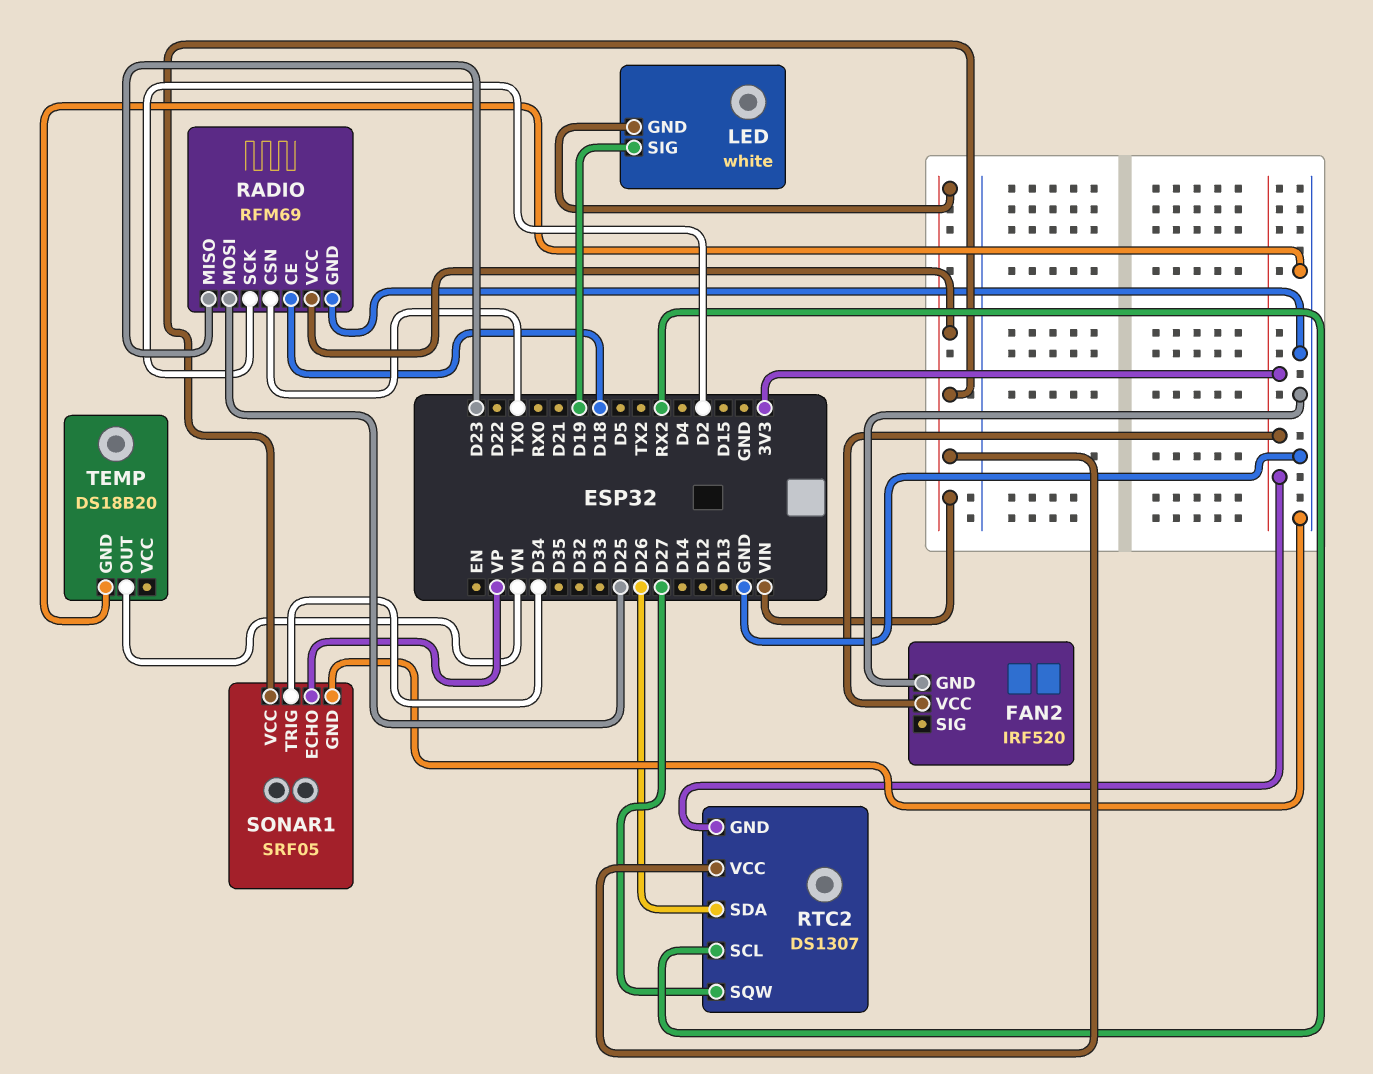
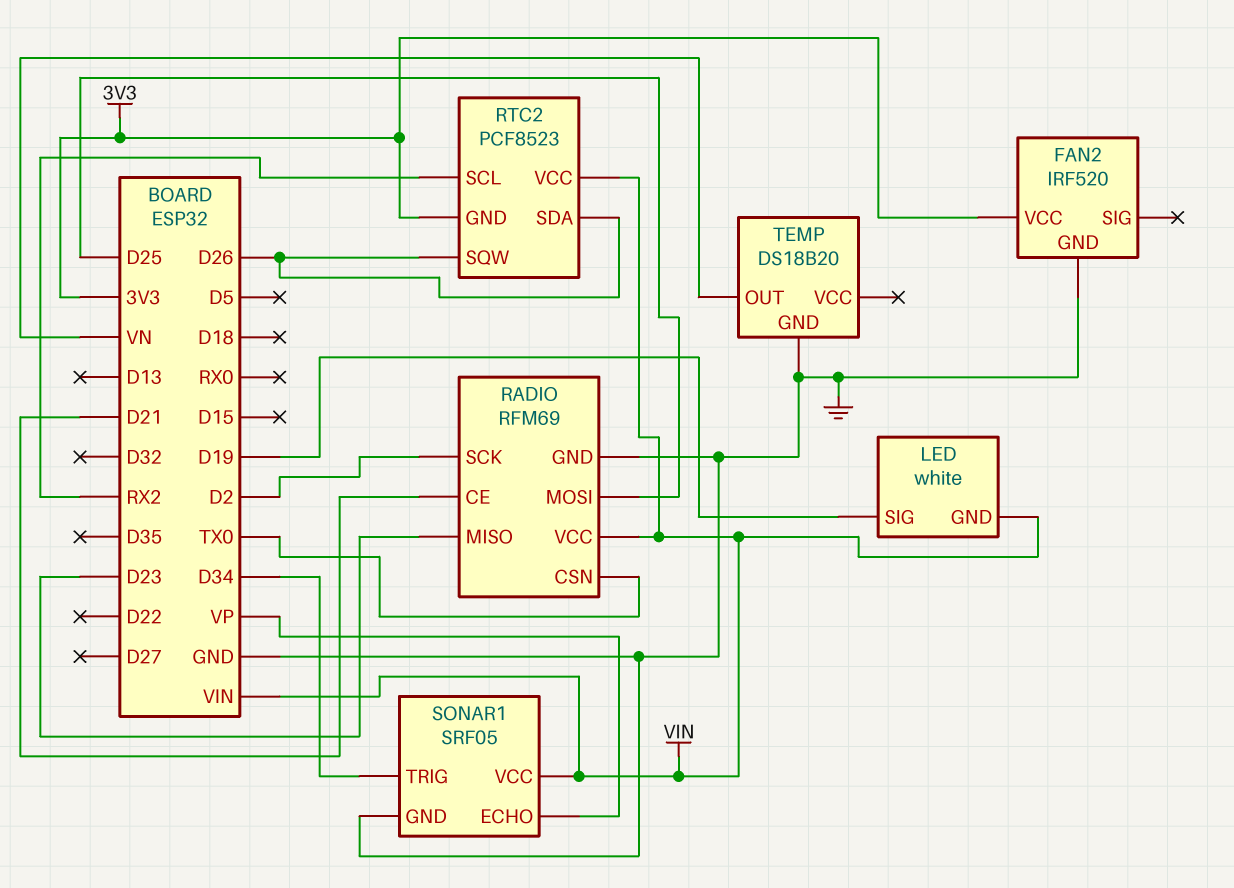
RADIO pin CE: D18 -> D21
RTC2: DS1307 -> PCF8523
RTC2 pin SQW: D27 -> D26

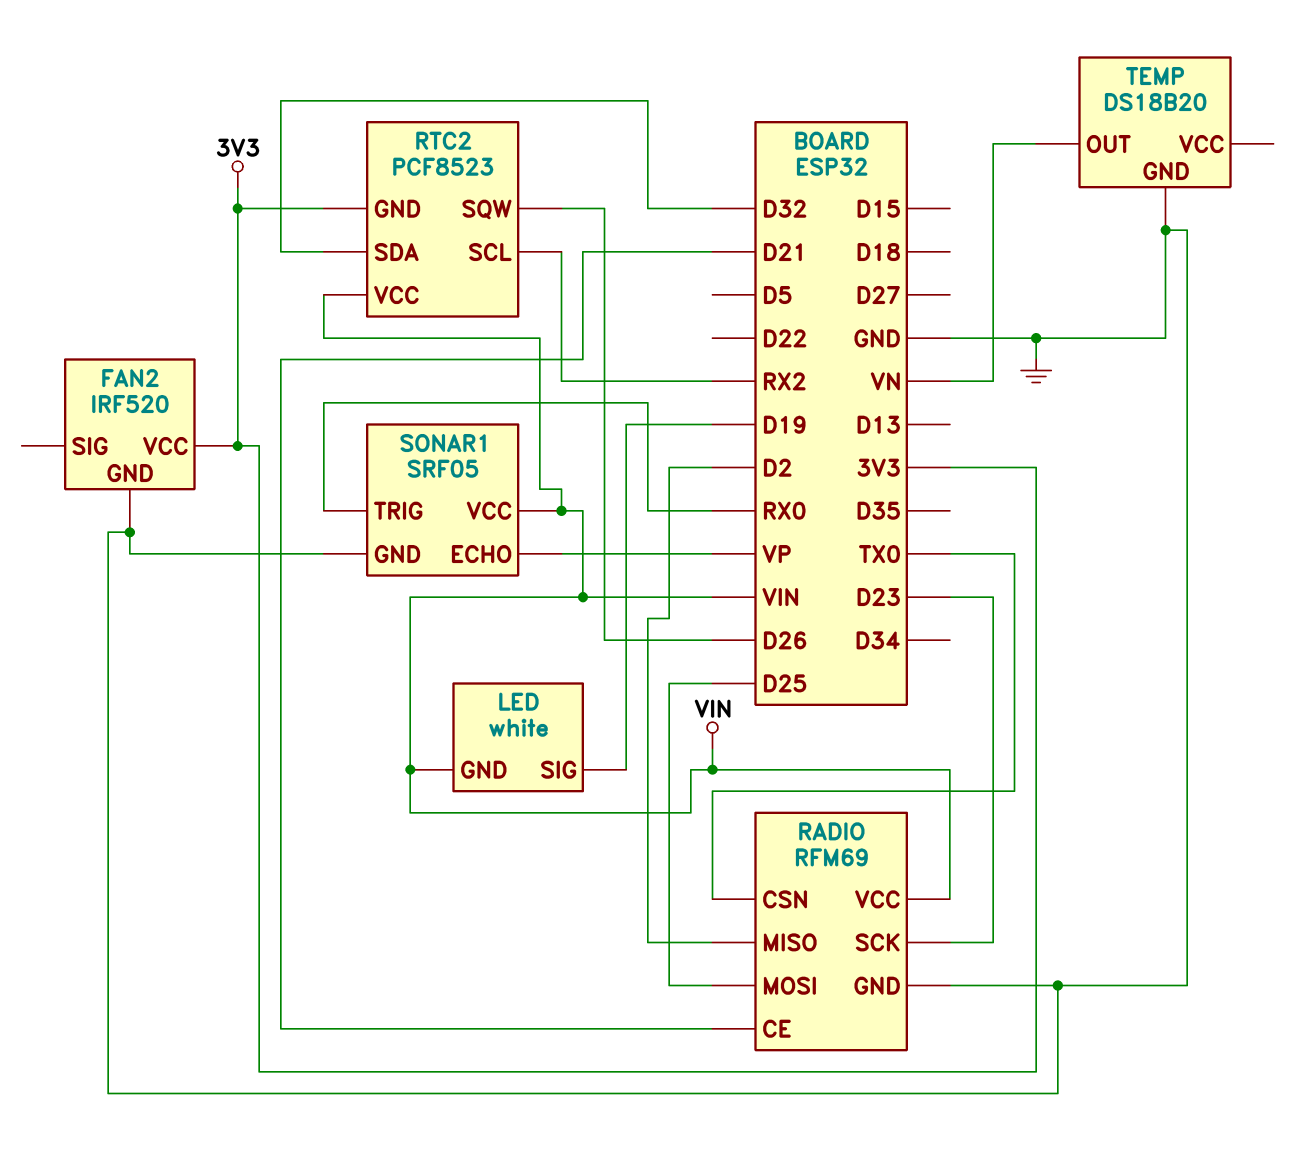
RADIO pin MISO: D23 -> D2
RADIO pin SCK: D2 -> D23
RTC2 pin SDA: D26 -> D32
SONAR1 pin TRIG: D34 -> RX0

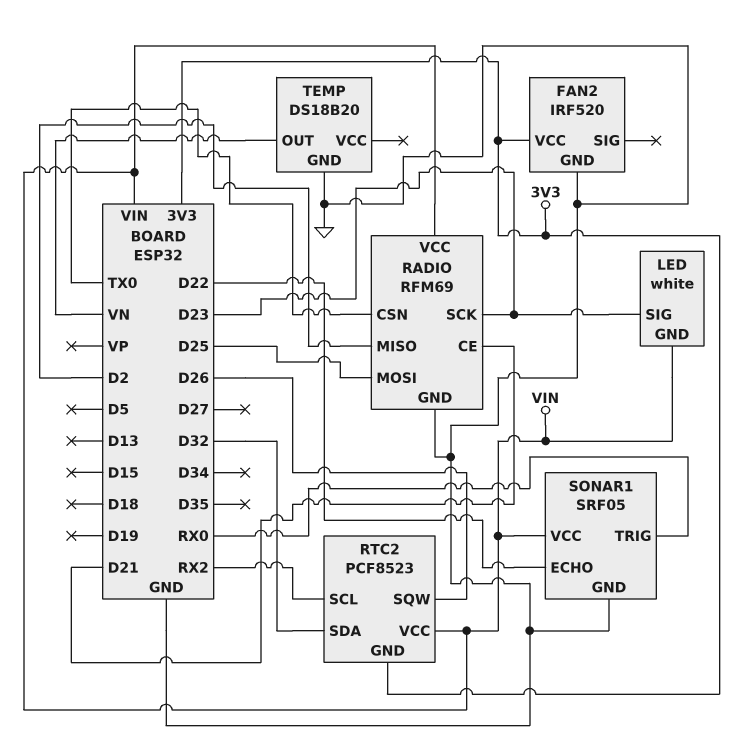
LED pin SIG: D19 -> D23
SONAR1 pin ECHO: VP -> D22

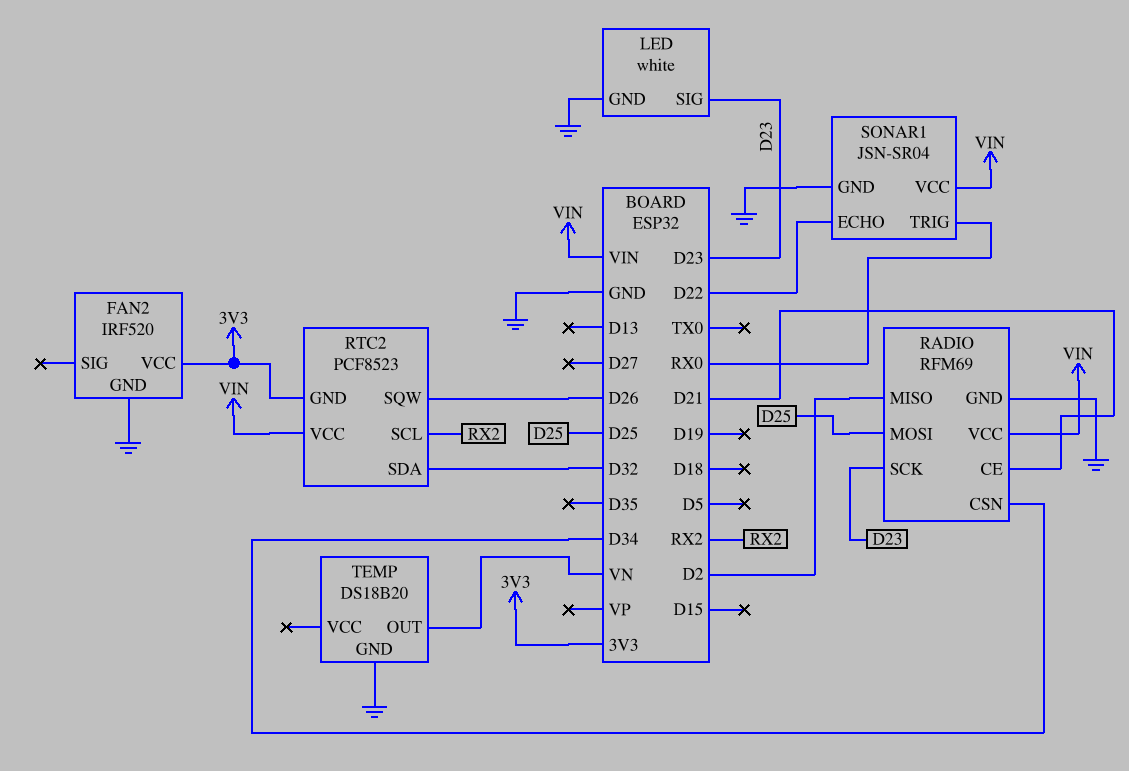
LED pin GND: VIN -> GND
RADIO pin CSN: TX0 -> D34
SONAR1: SRF05 -> JSN-SR04

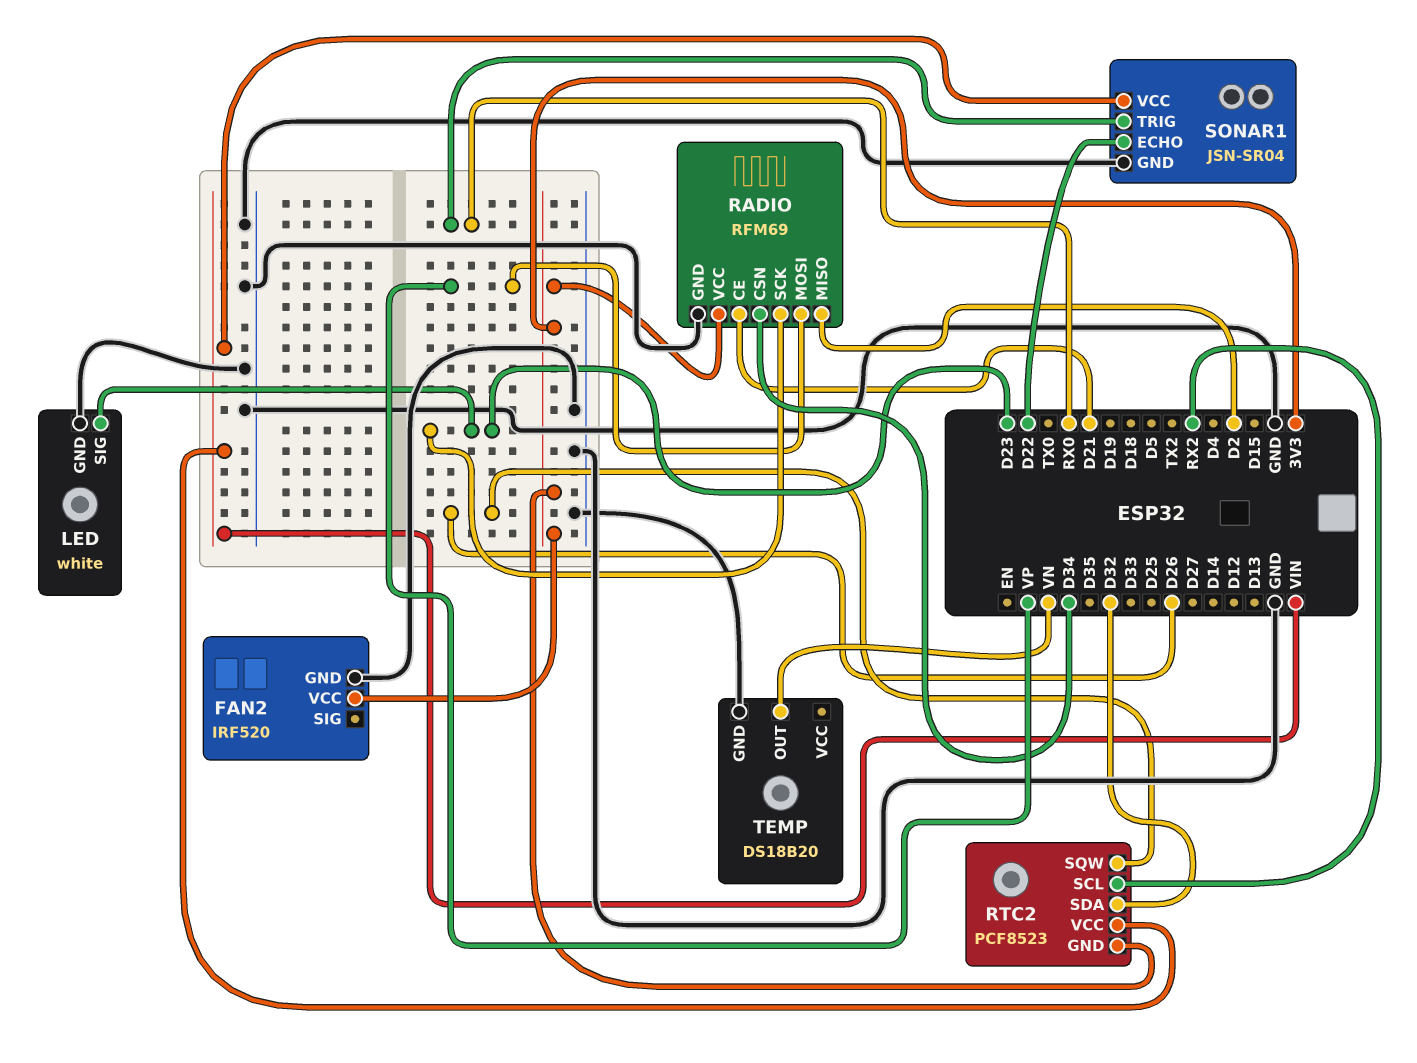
RADIO pin MOSI: D25 -> VP
RADIO pin VCC: VIN -> 3V3

